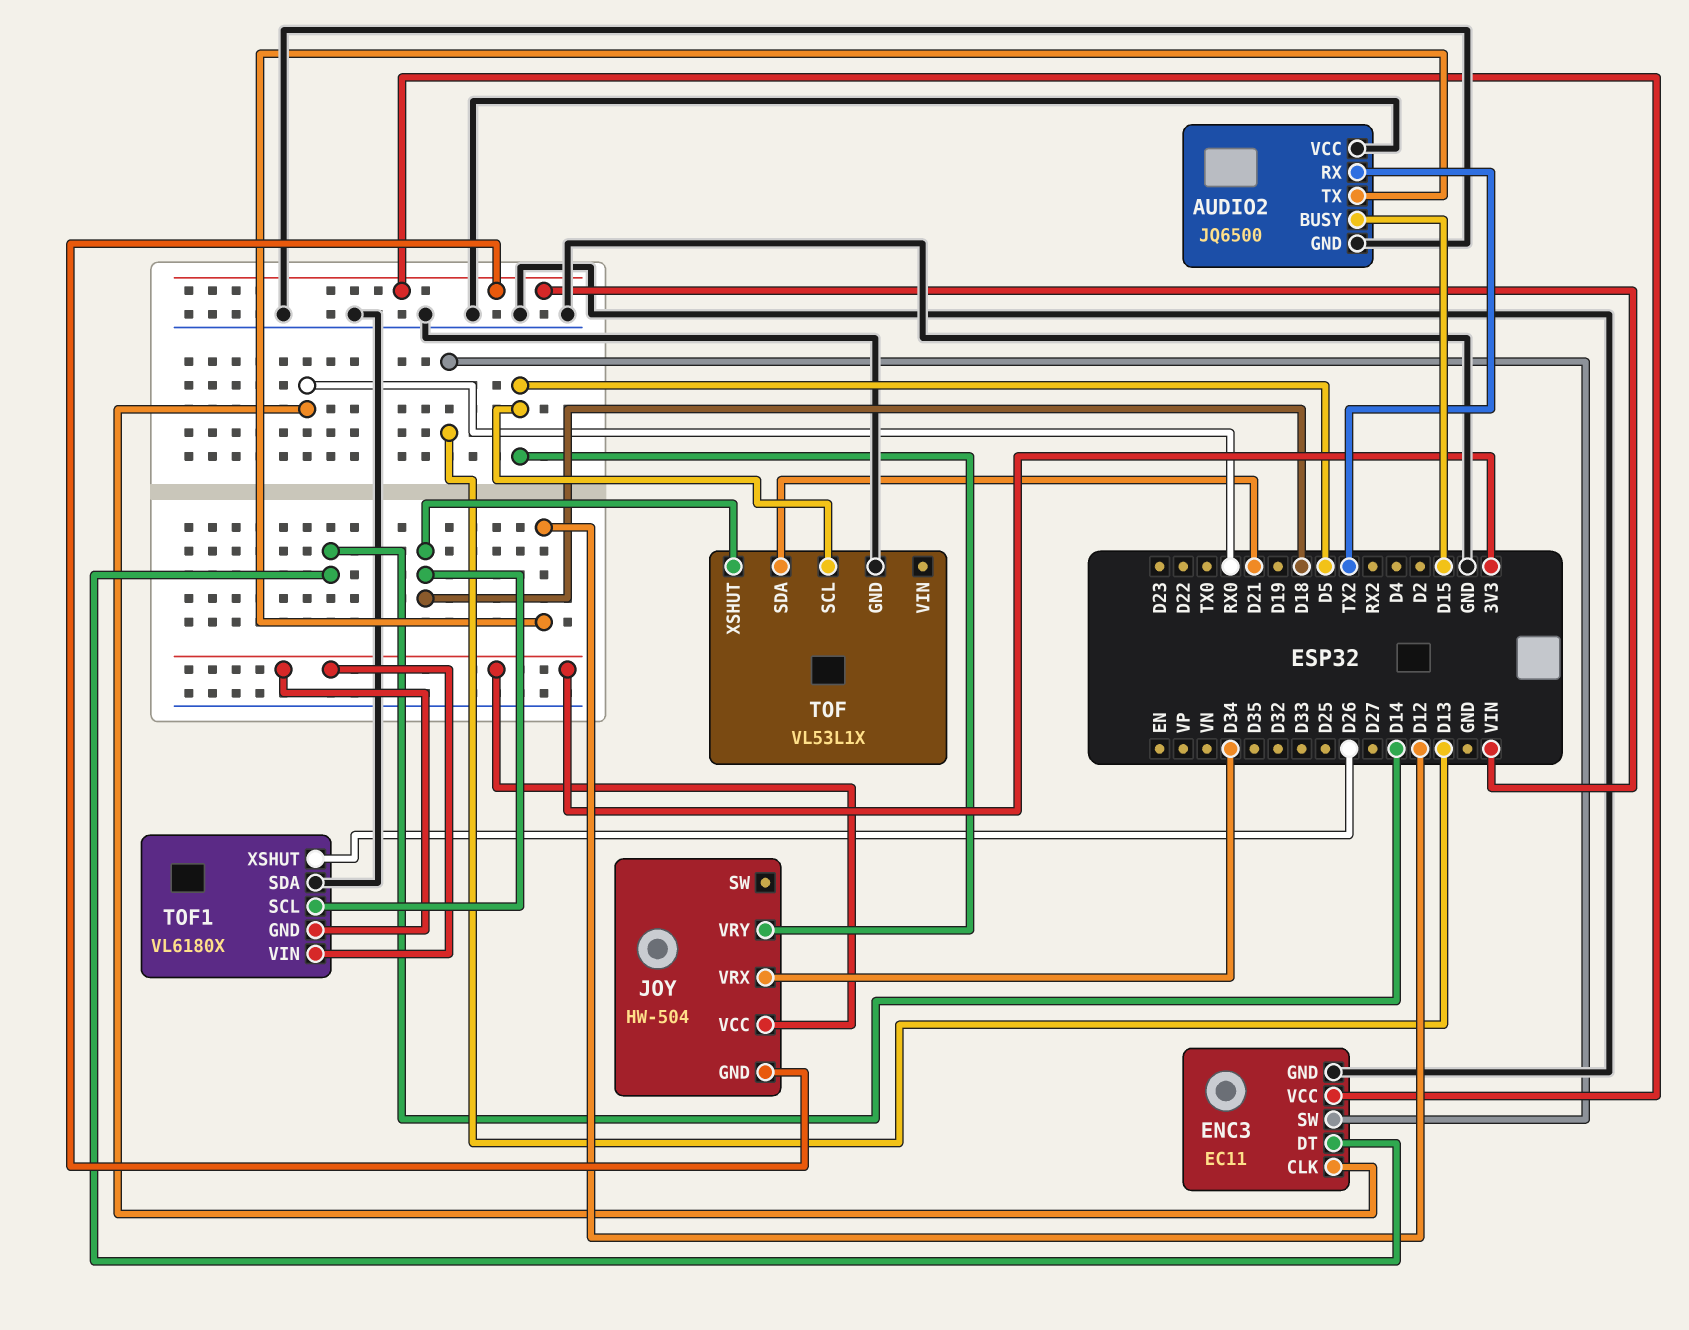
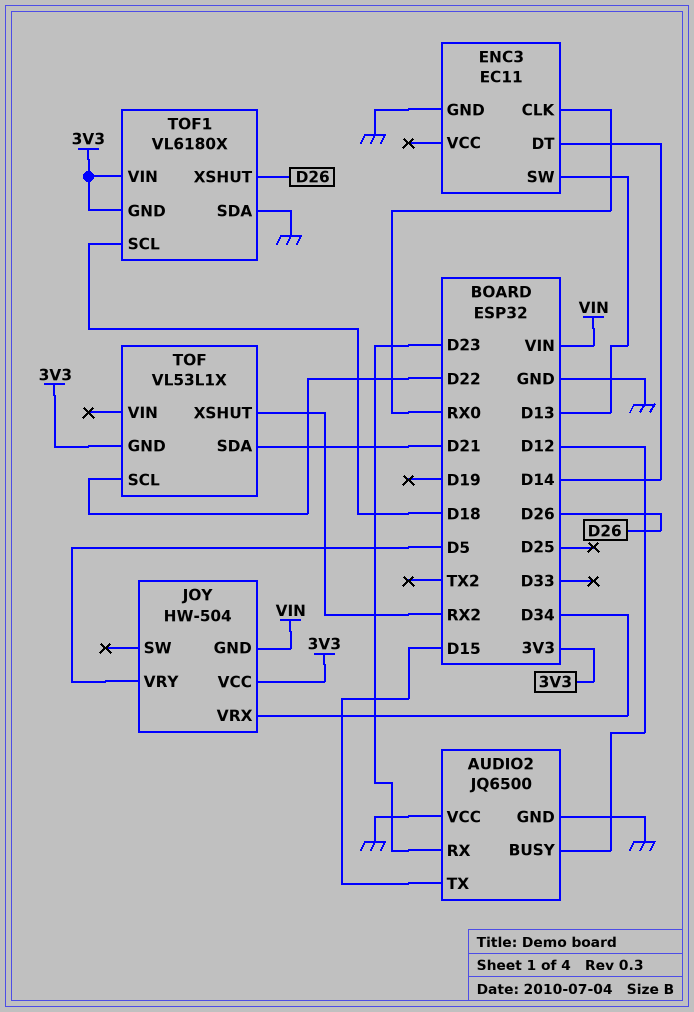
AUDIO2 pin BUSY: D15 -> D12
AUDIO2 pin RX: TX2 -> D23
AUDIO2 pin TX: D12 -> D15
ENC3 pin VCC: VIN -> none
TOF pin GND: GND -> 3V3
TOF pin SCL: D5 -> D22
TOF pin XSHUT: D18 -> RX2

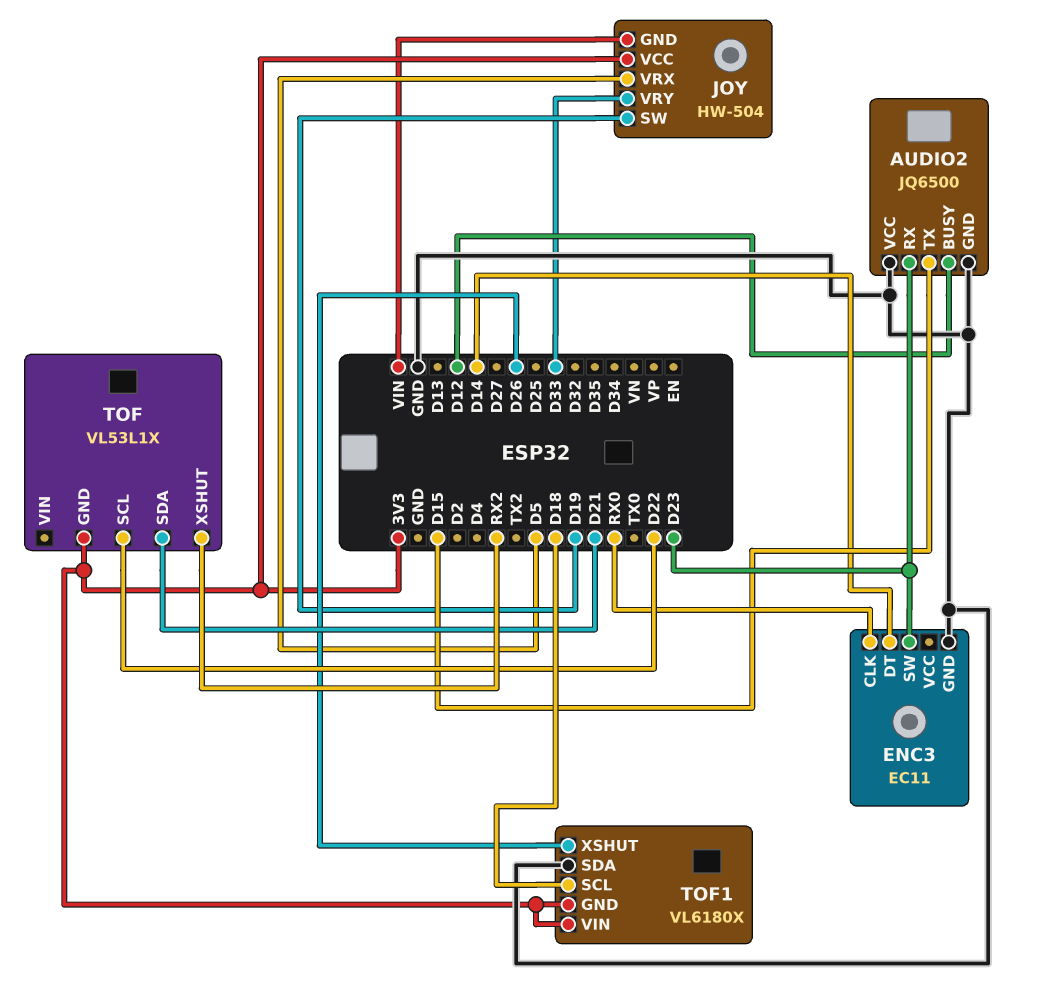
ENC3 pin SW: D13 -> D23
JOY pin SW: none -> D19
JOY pin VRX: D34 -> D5
JOY pin VRY: D5 -> D33

